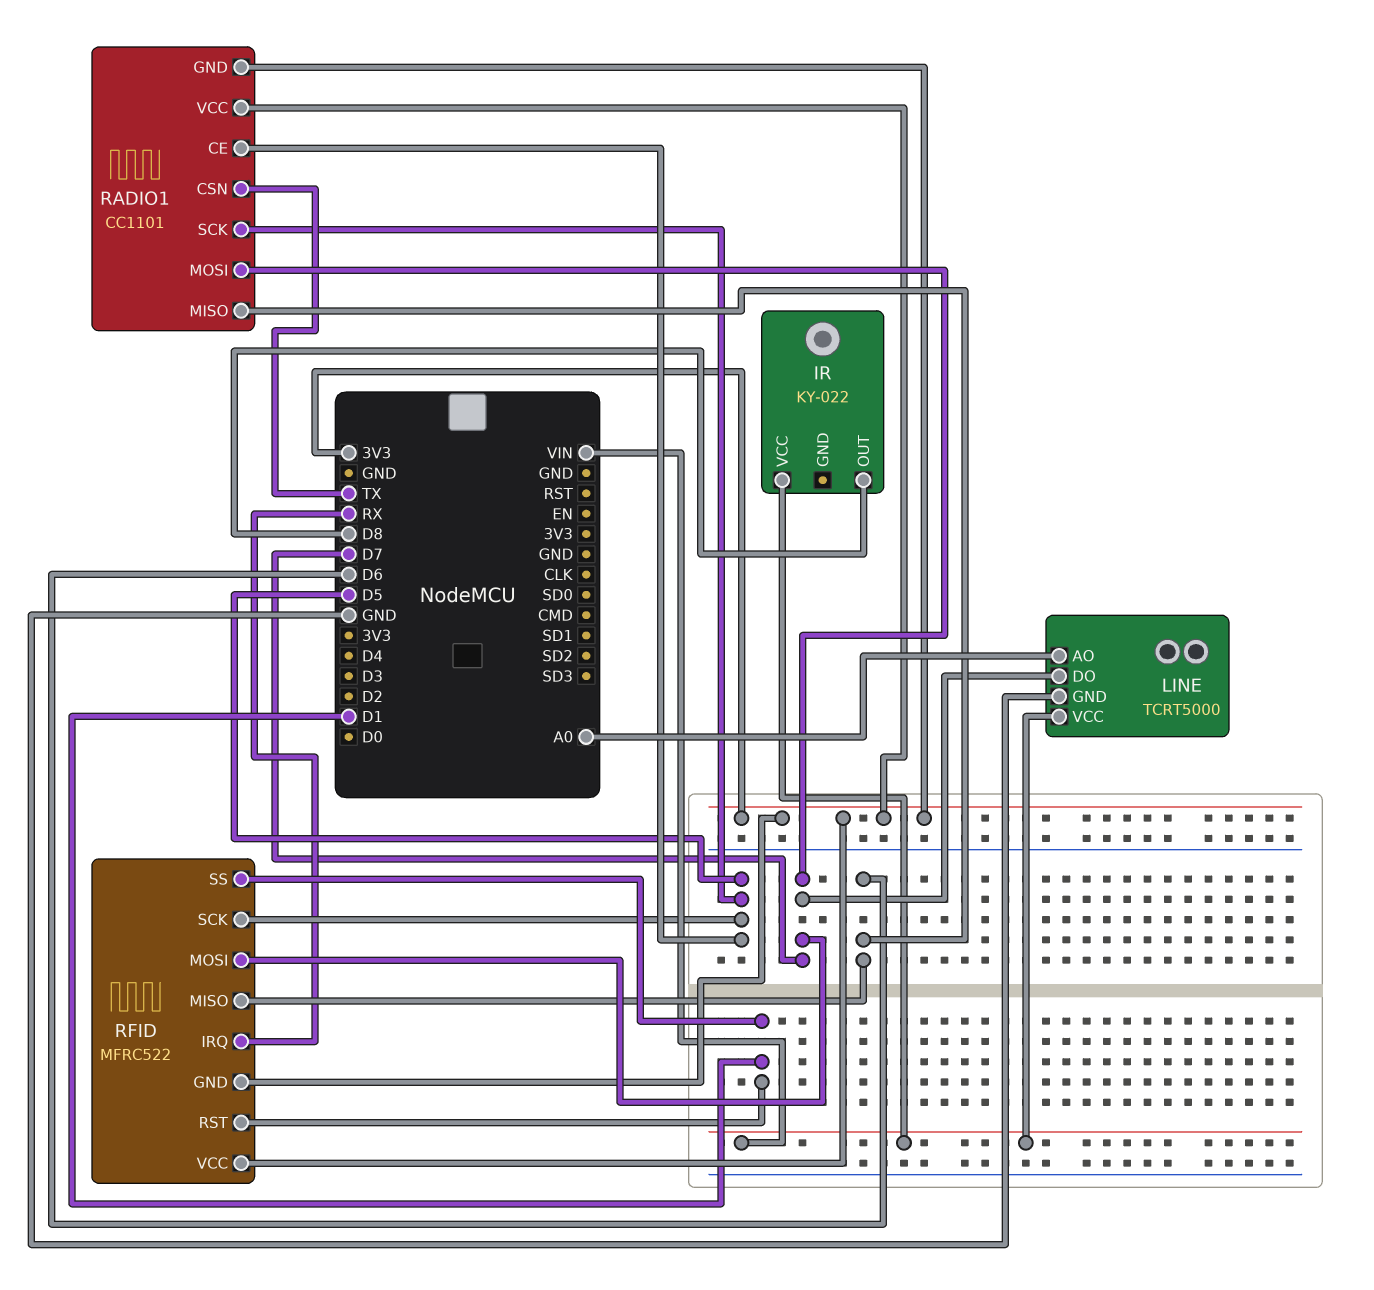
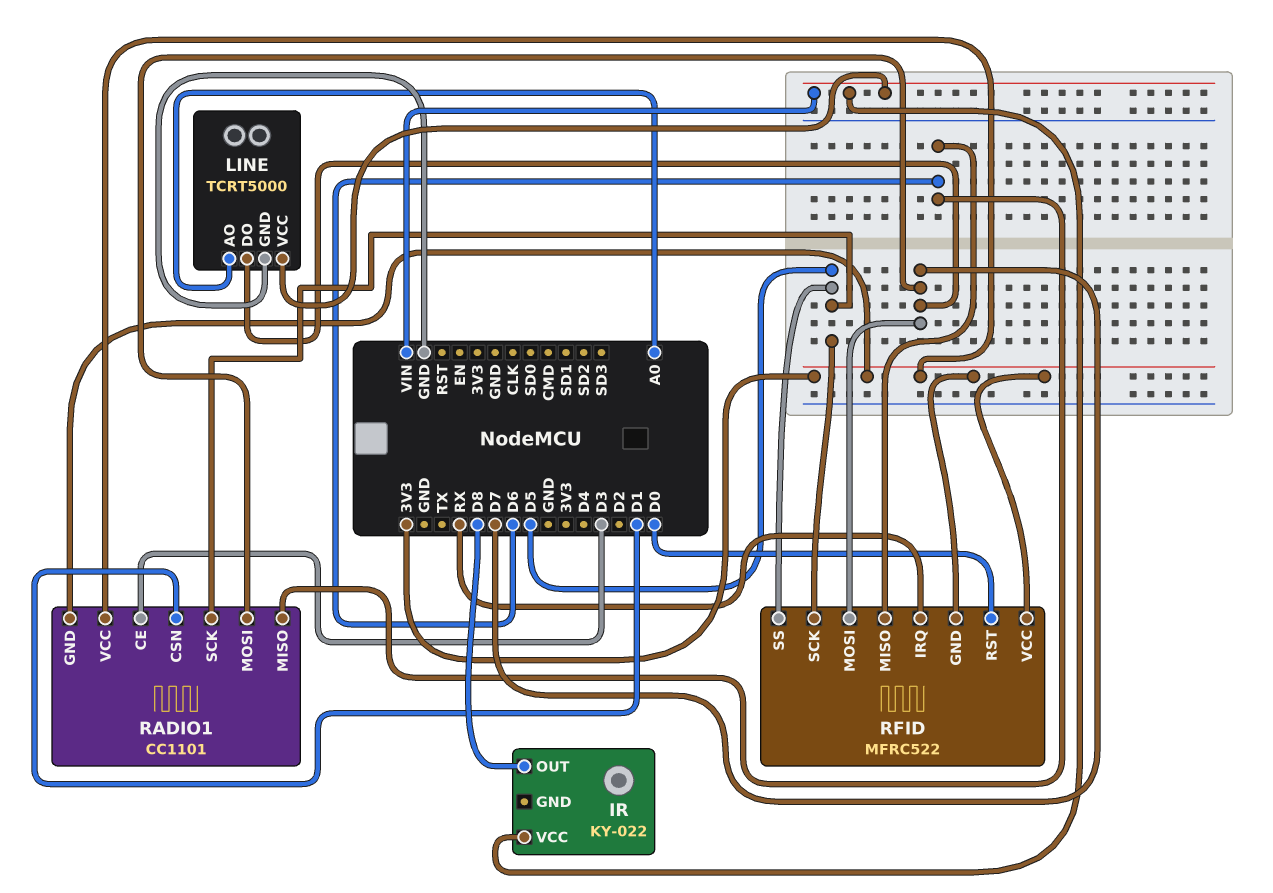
RADIO1 pin CE: D5 -> D3
RADIO1 pin CSN: TX -> D1
RFID pin RST: D1 -> D0
RFID pin SS: D1 -> D5

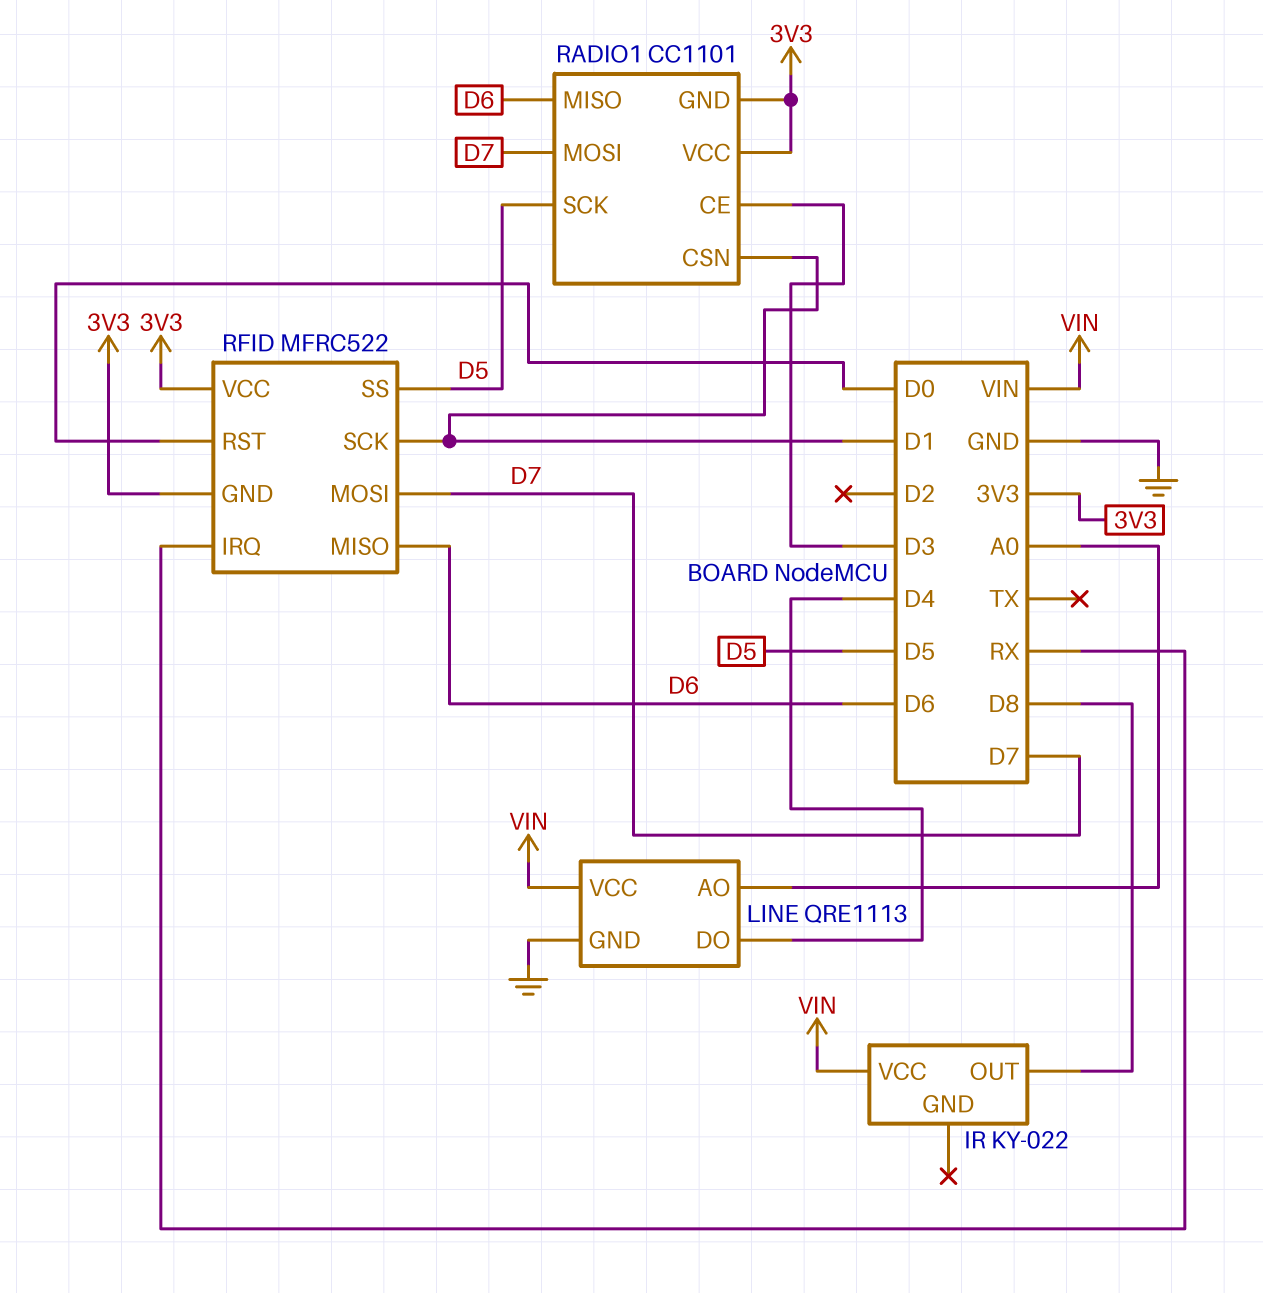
LINE: TCRT5000 -> QRE1113
LINE pin DO: D7 -> D4
RFID pin SCK: D5 -> D1

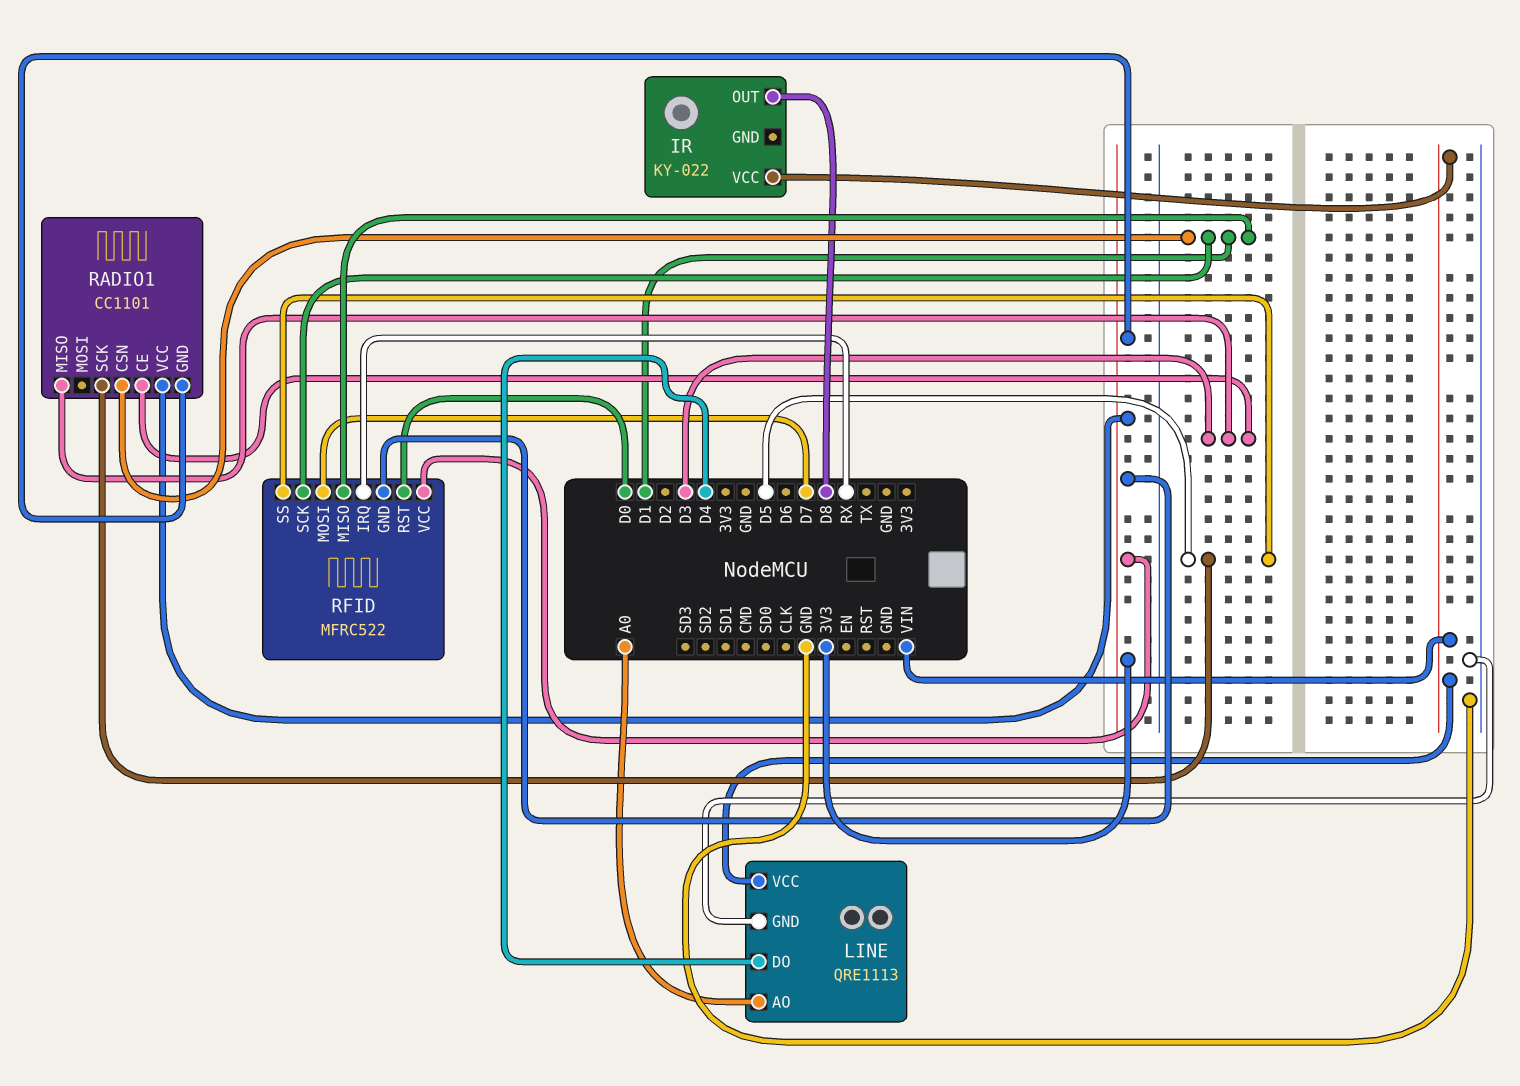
RADIO1 pin MISO: D6 -> D3
RADIO1 pin MOSI: D7 -> none
RFID pin MISO: D6 -> D1

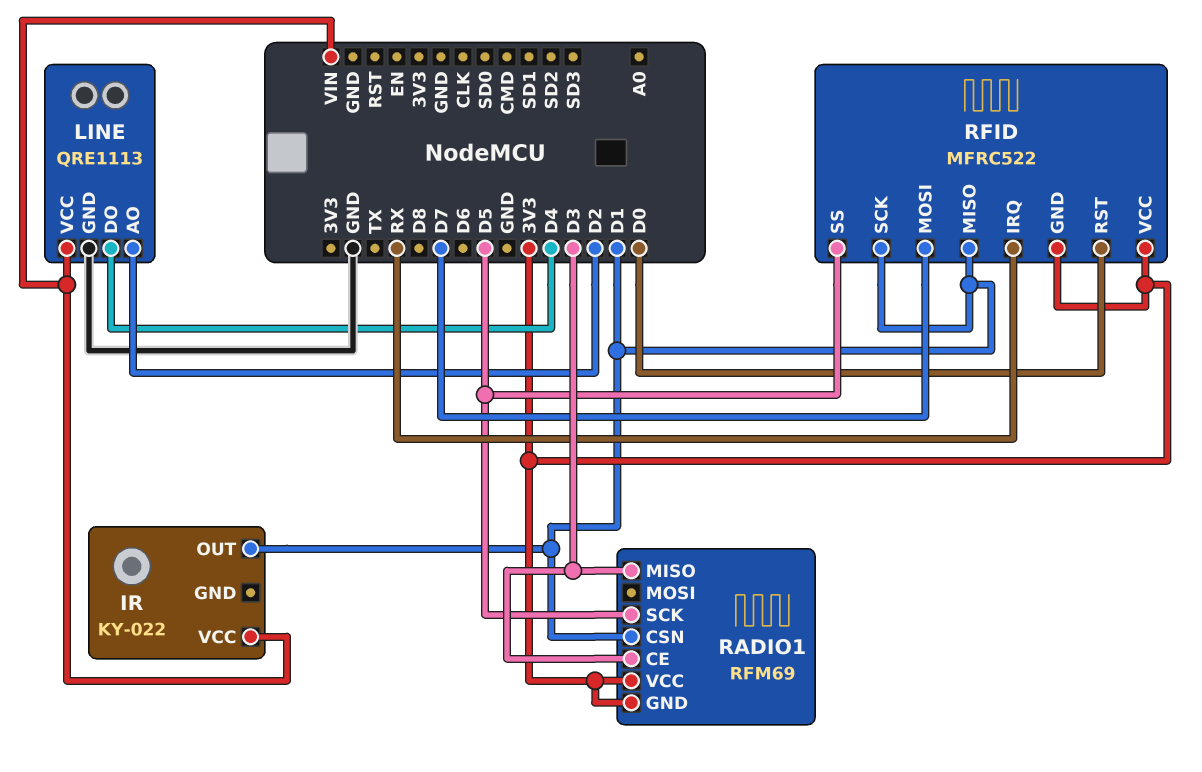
IR pin OUT: D8 -> D1
LINE pin AO: A0 -> D2
RADIO1: CC1101 -> RFM69

